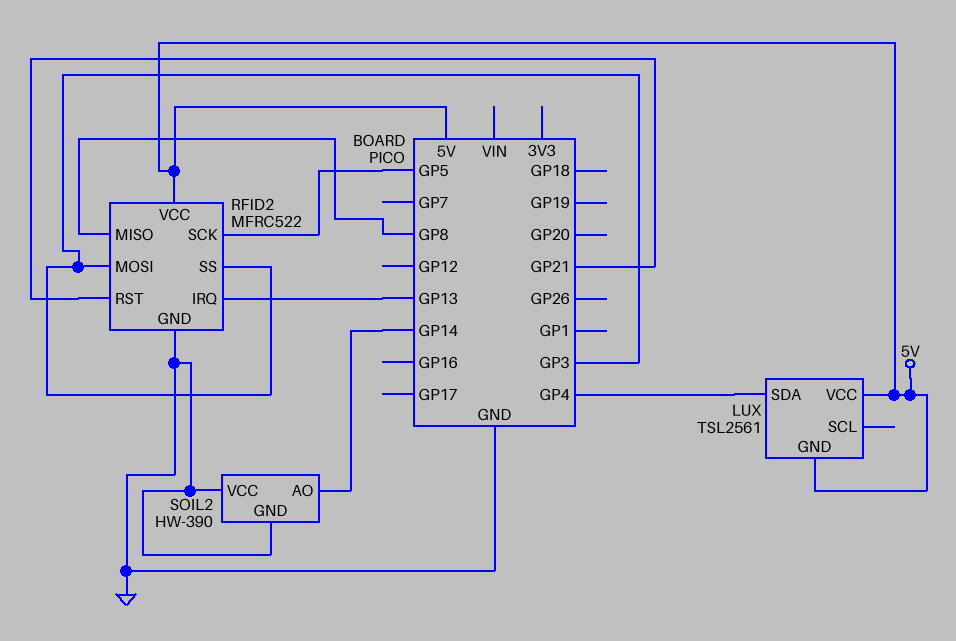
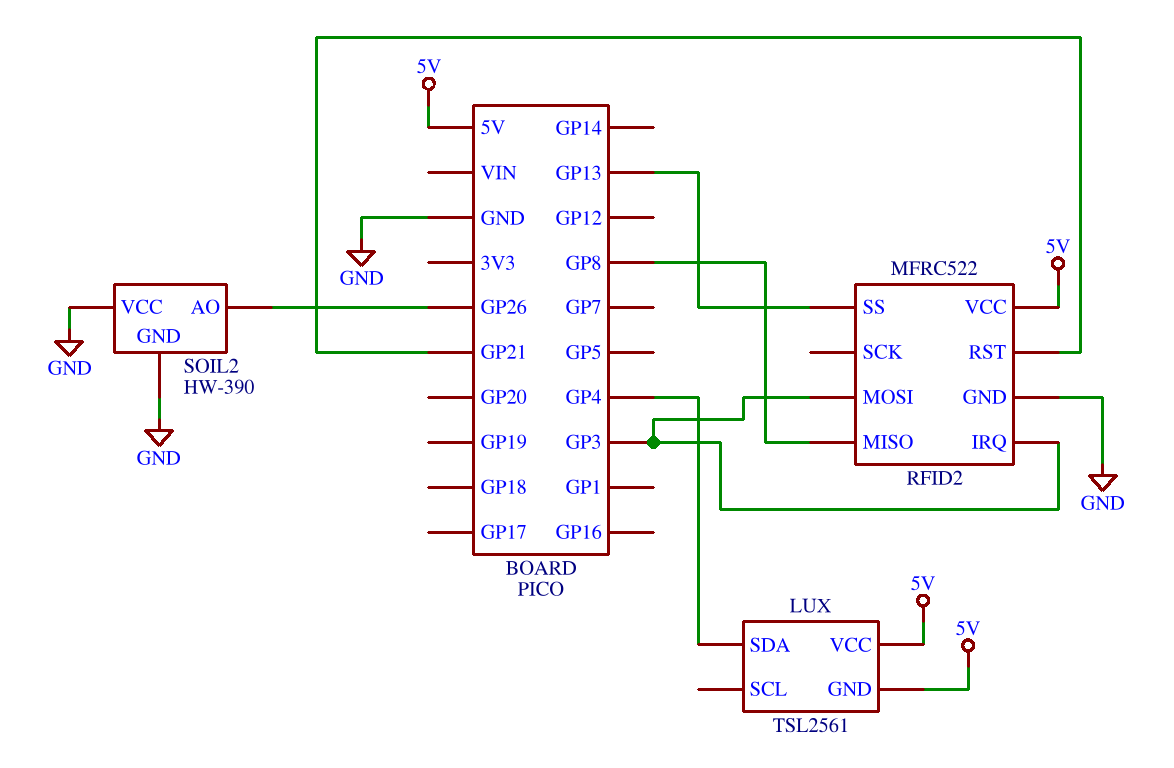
RFID2 pin IRQ: GP13 -> GP3
RFID2 pin SCK: GP5 -> none
RFID2 pin SS: GP3 -> GP13
SOIL2 pin AO: GP14 -> GP26

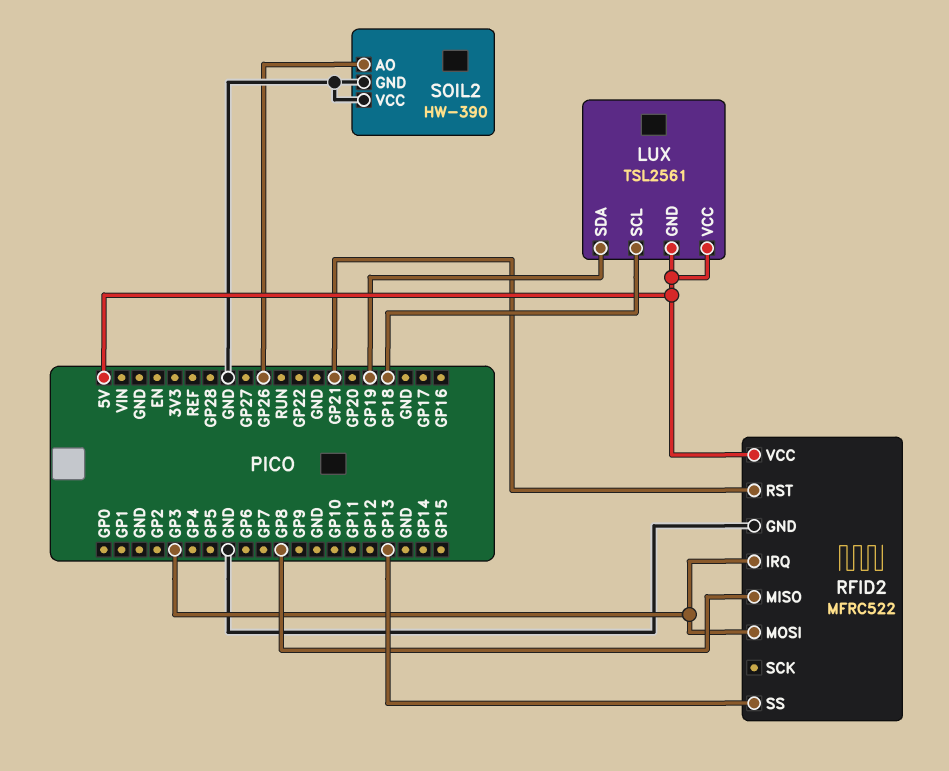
LUX pin SCL: none -> GP18
LUX pin SDA: GP4 -> GP19

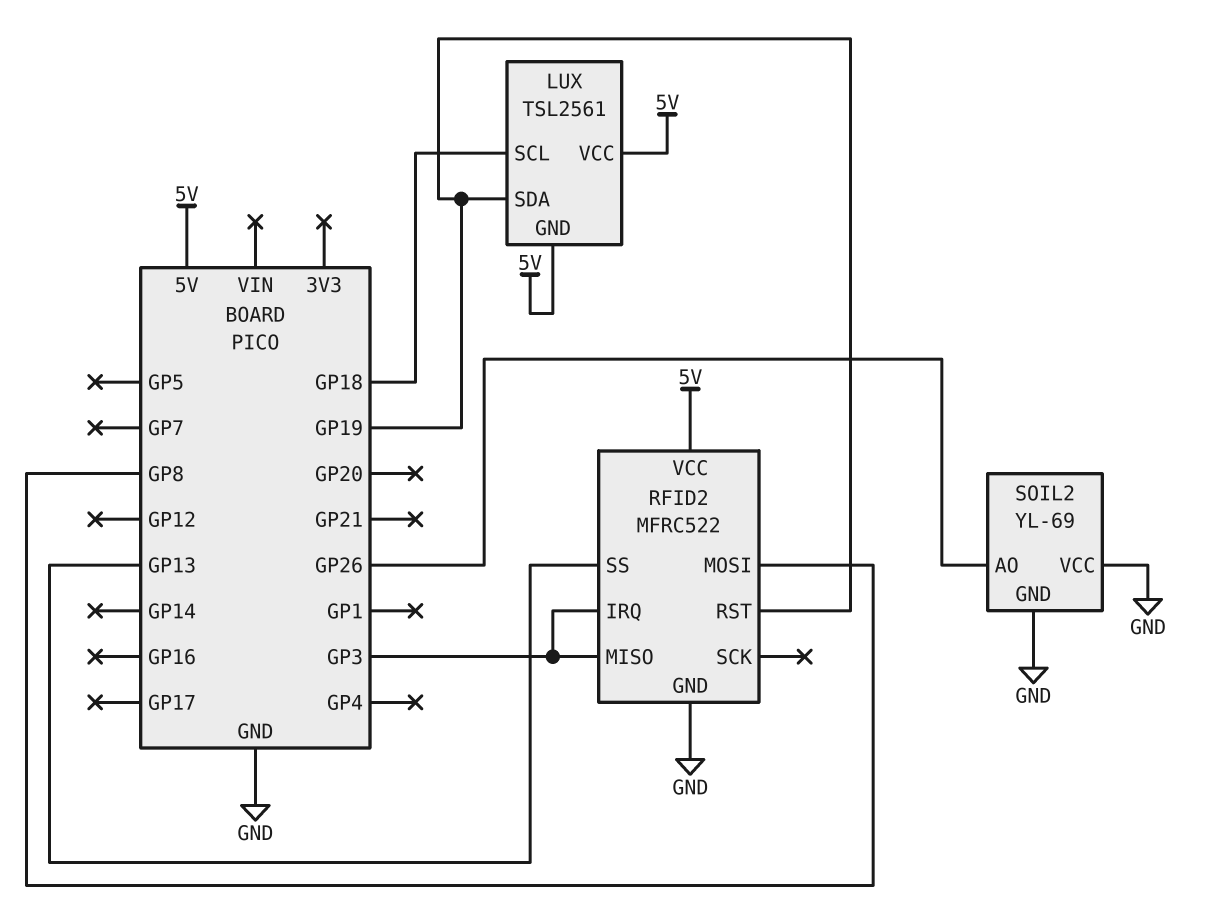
RFID2 pin MISO: GP8 -> GP3
RFID2 pin MOSI: GP3 -> GP8
RFID2 pin RST: GP21 -> GP19
SOIL2: HW-390 -> YL-69

